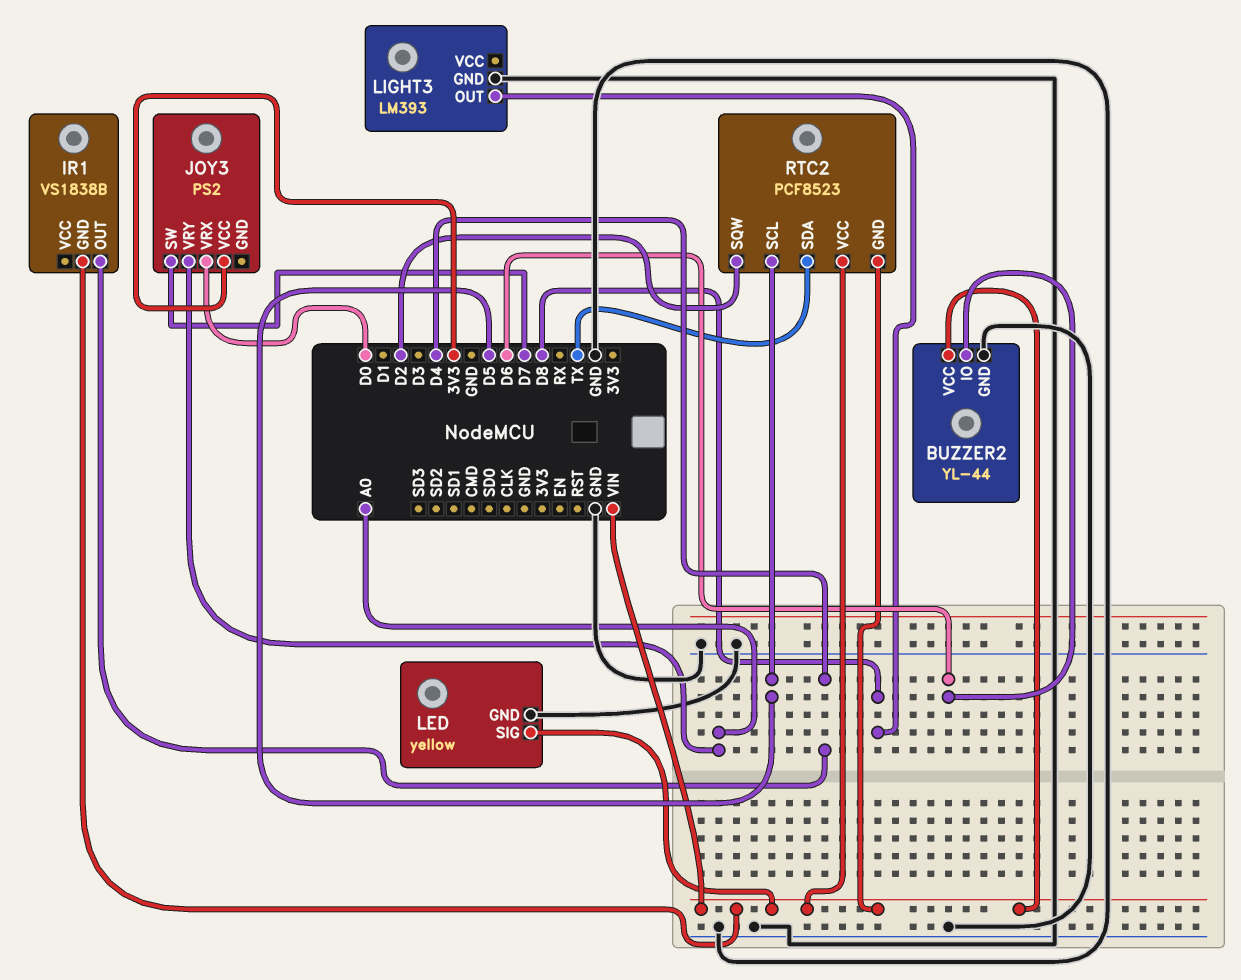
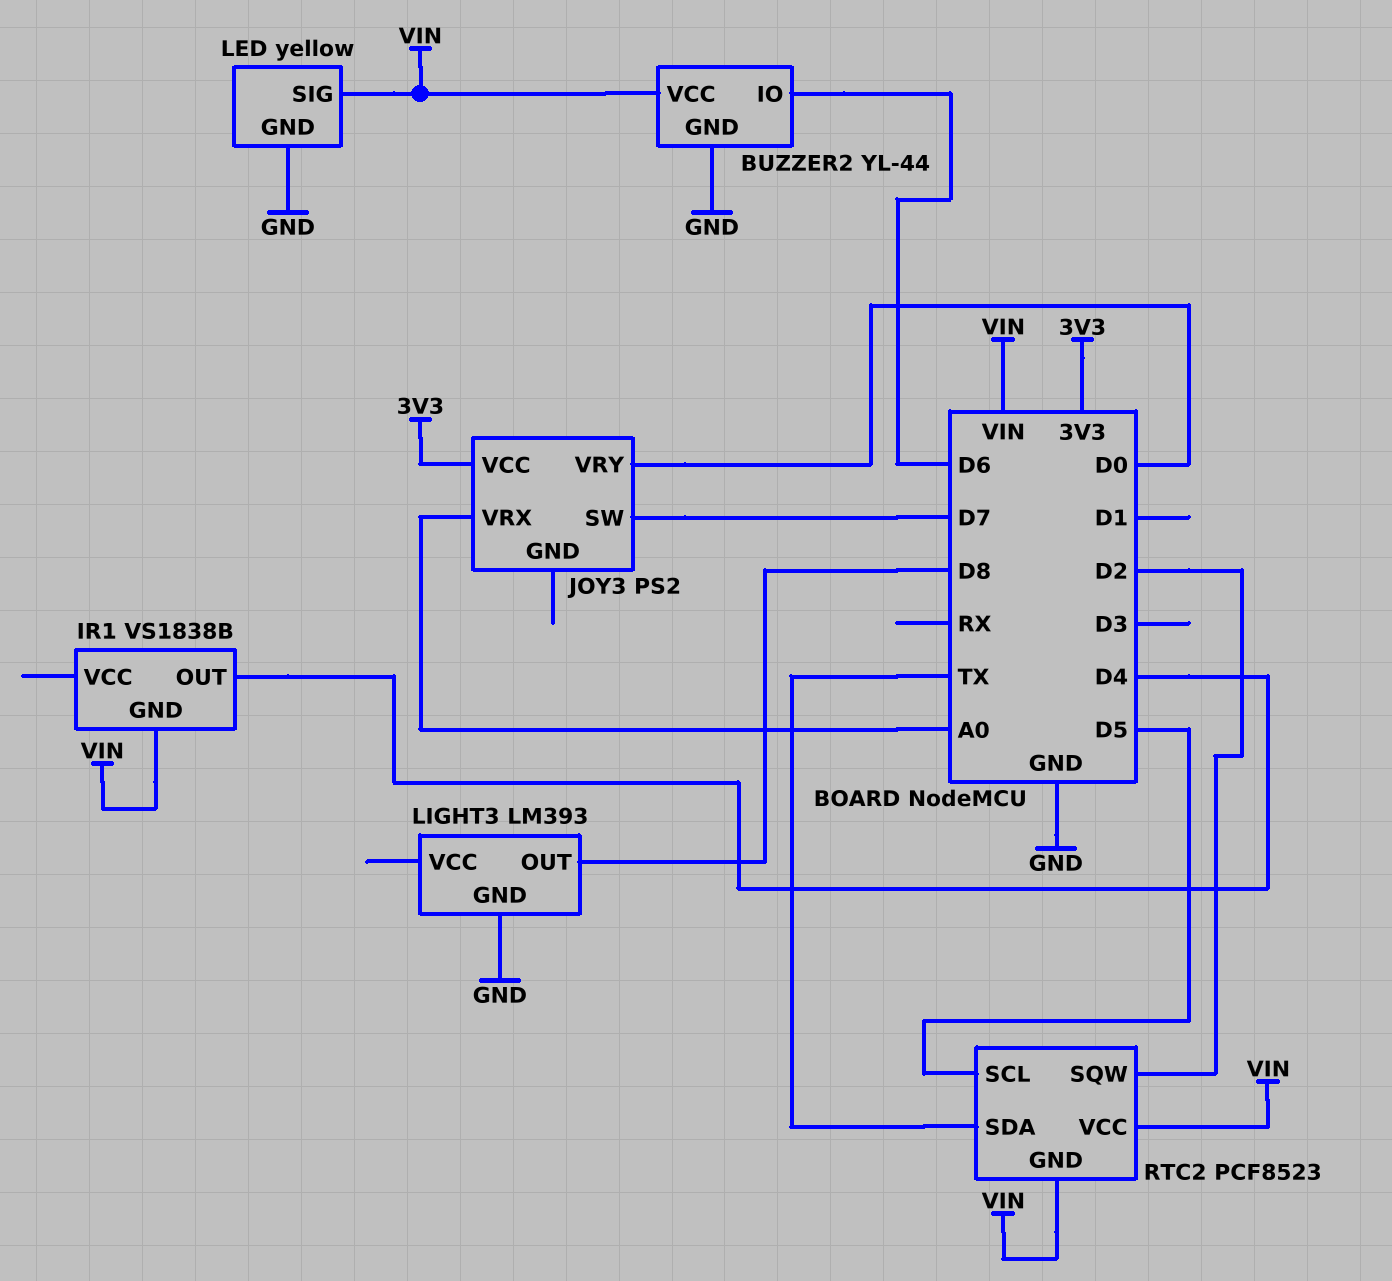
JOY3 pin VRX: D0 -> A0
JOY3 pin VRY: A0 -> D0

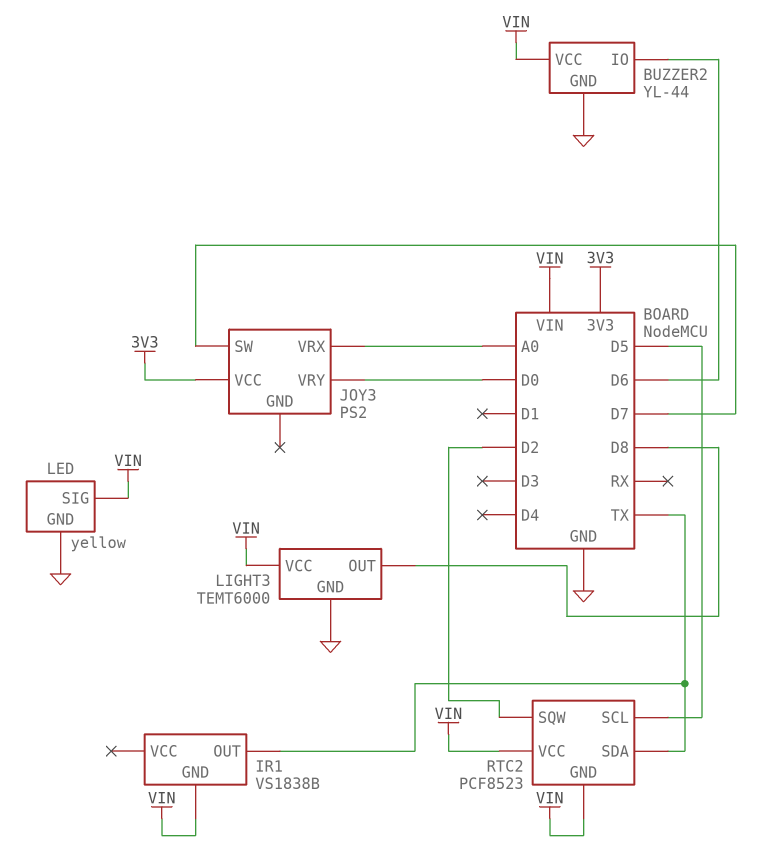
IR1 pin OUT: D4 -> TX
LIGHT3: LM393 -> TEMT6000
LIGHT3 pin VCC: none -> VIN

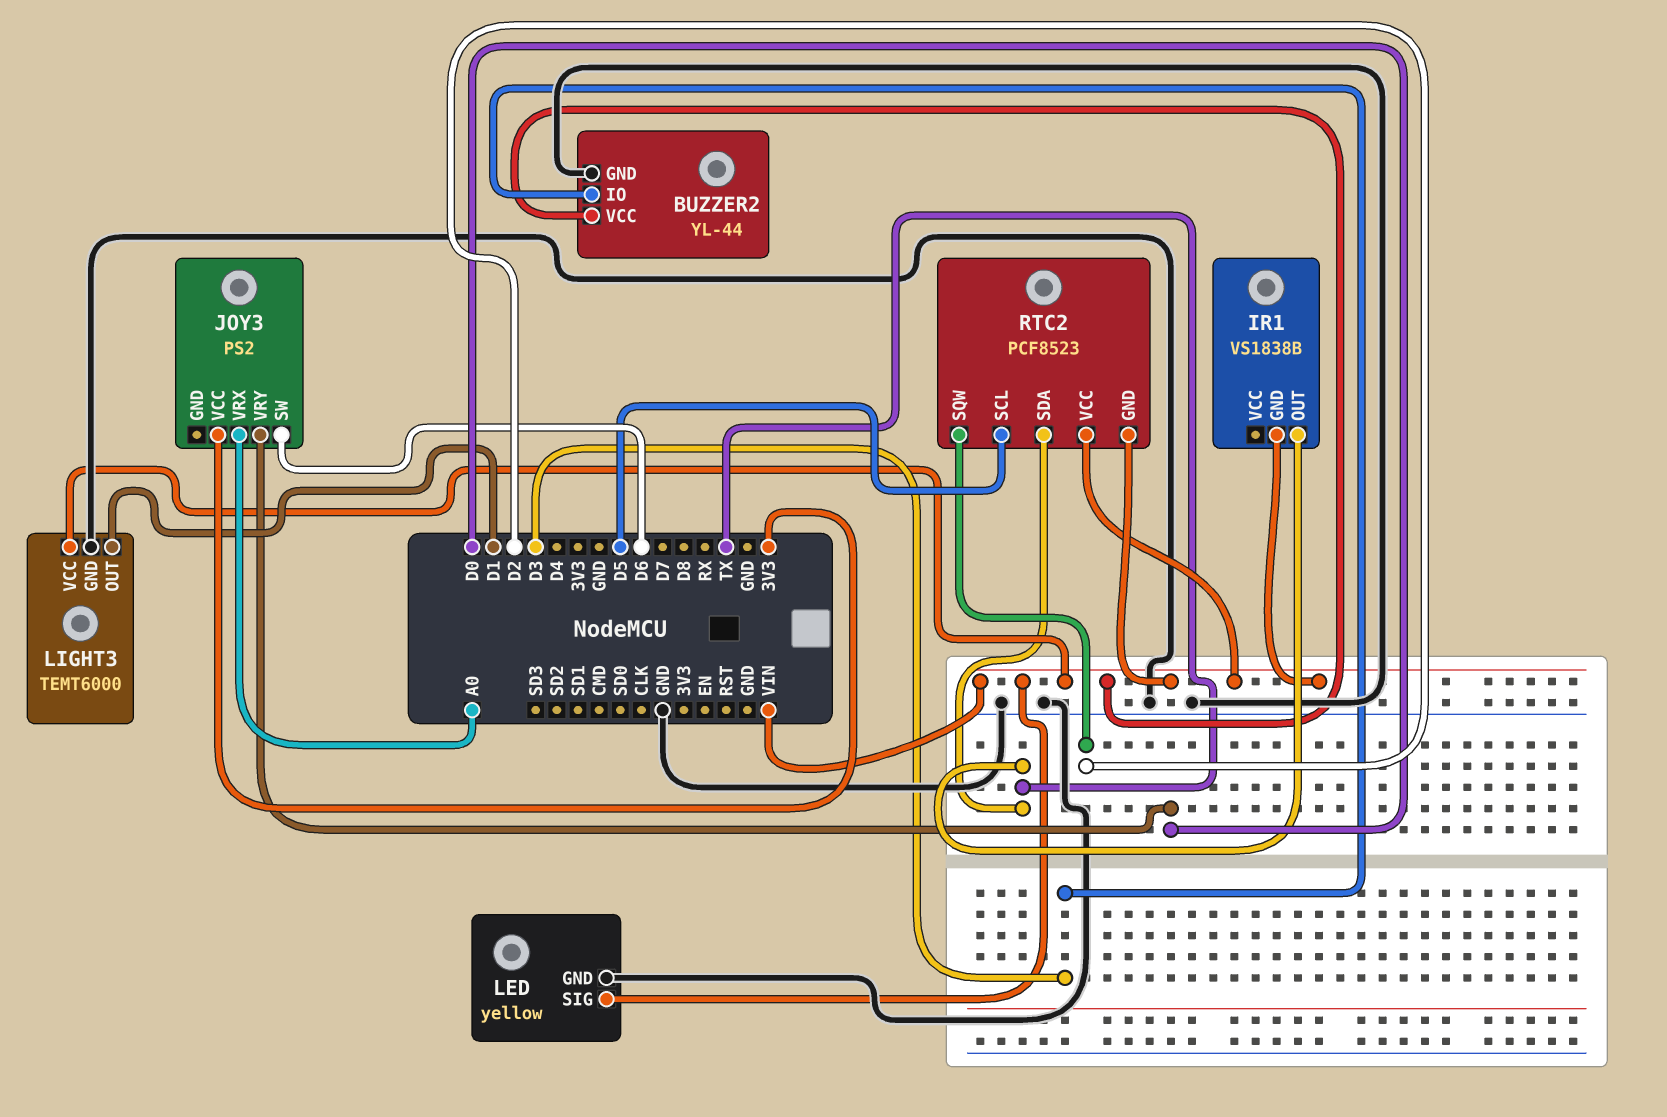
BUZZER2 pin IO: D6 -> D3
JOY3 pin SW: D7 -> D6
LIGHT3 pin OUT: D8 -> D1

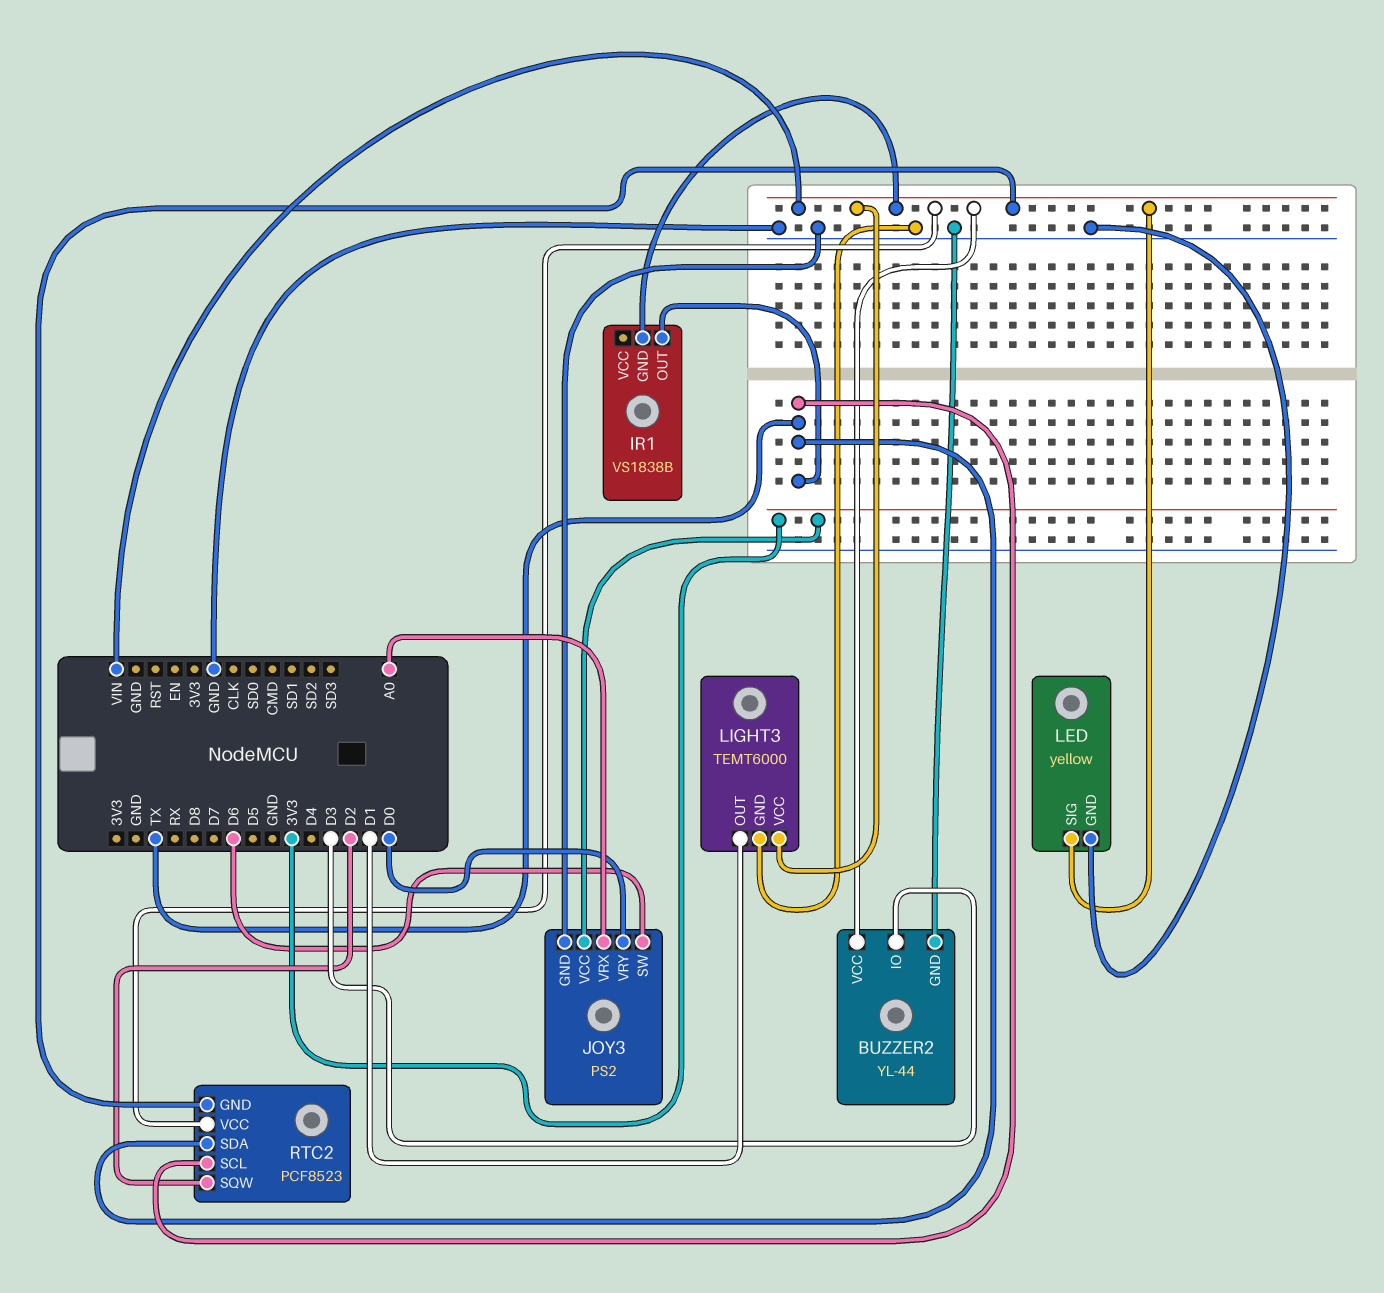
JOY3 pin GND: none -> GND
RTC2 pin SCL: D5 -> TX

